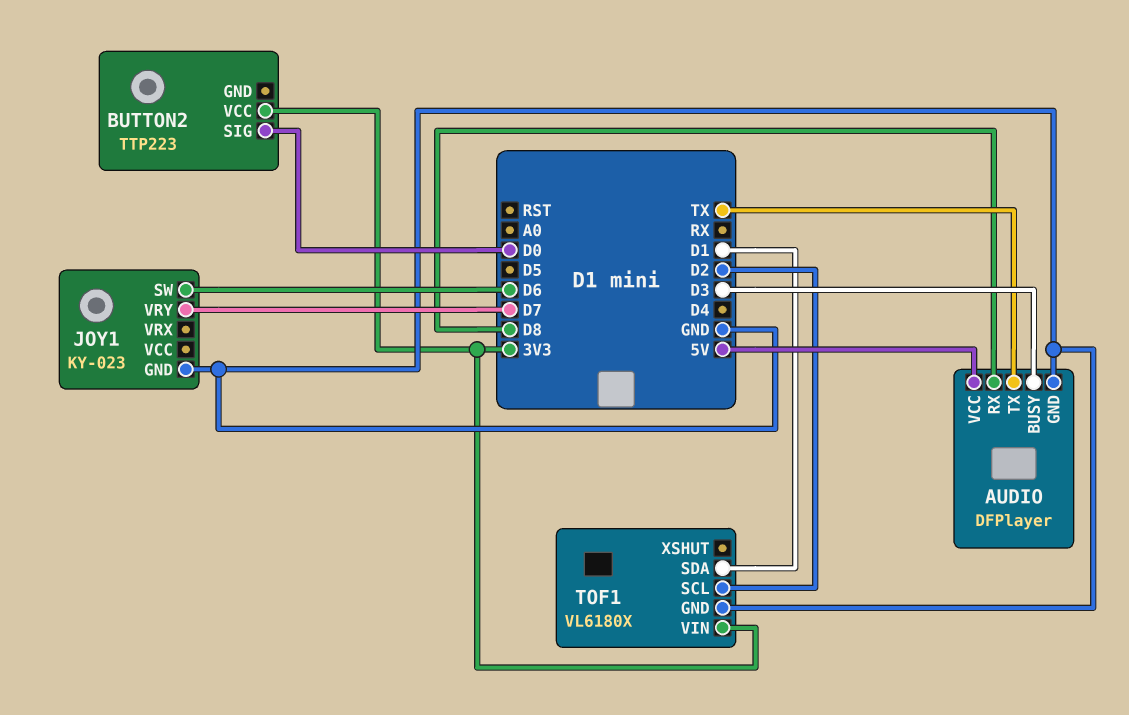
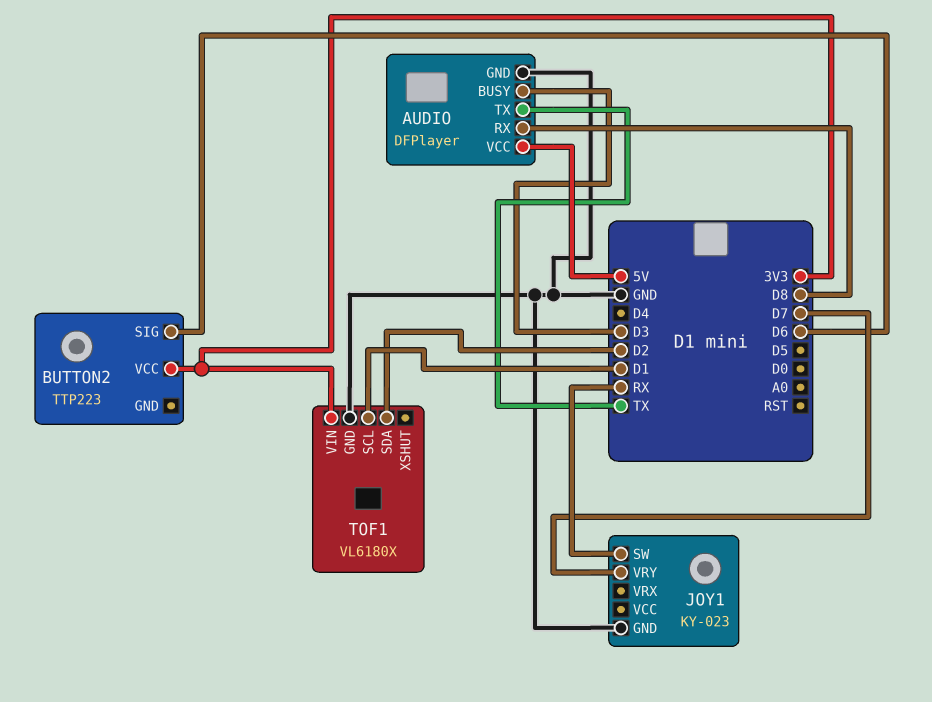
BUTTON2 pin SIG: D0 -> D6
JOY1 pin SW: D6 -> RX
TOF1 pin SCL: D2 -> D1
TOF1 pin SDA: D1 -> D2

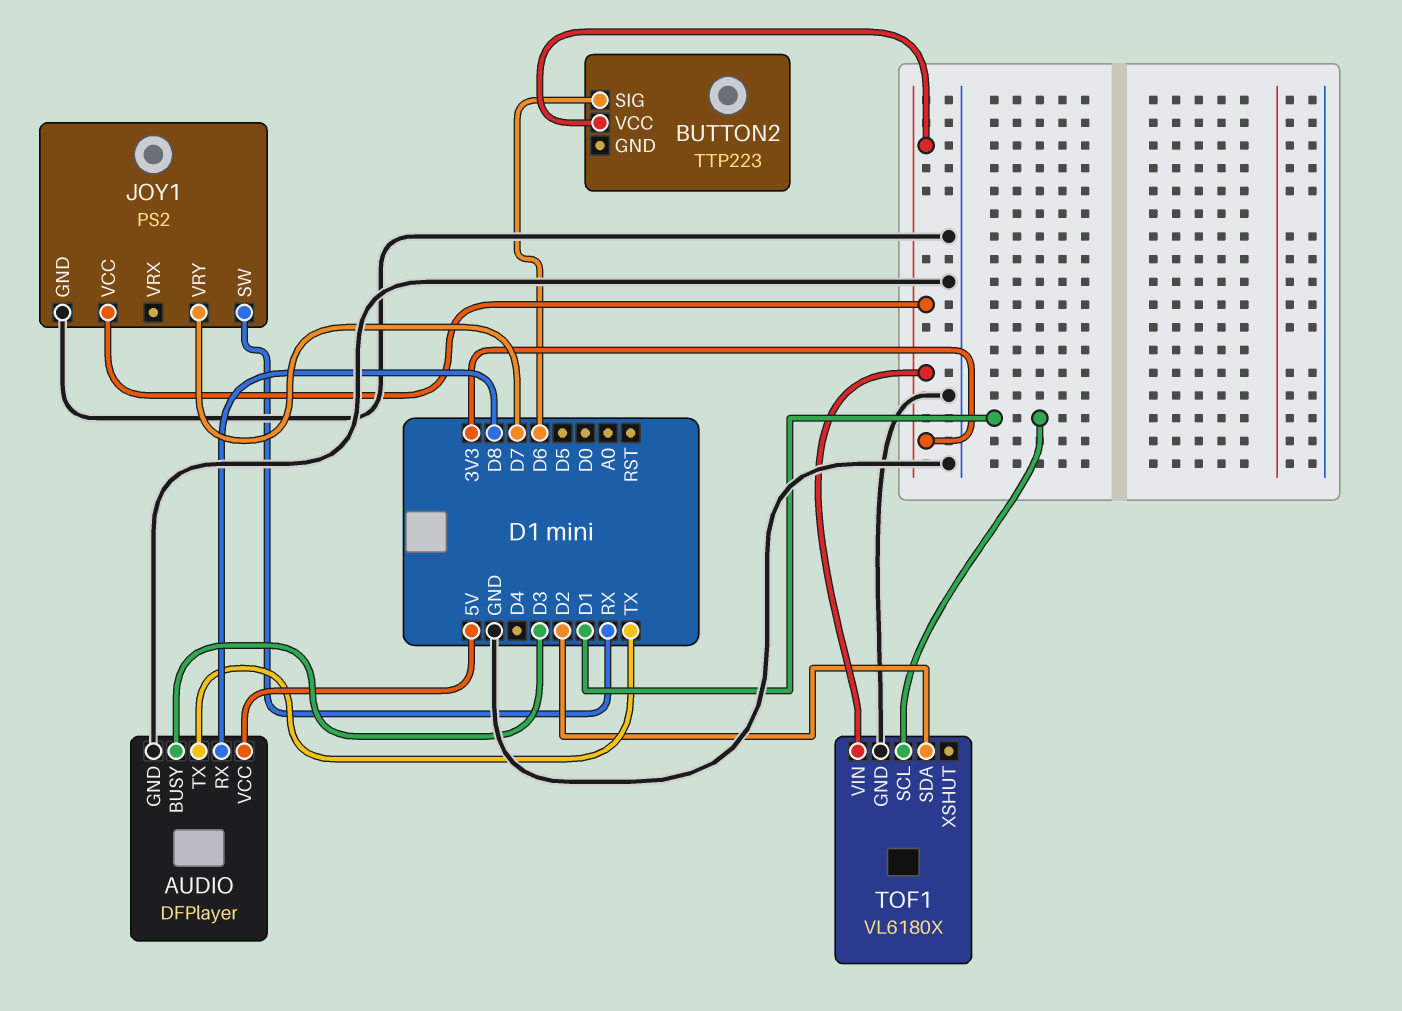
JOY1: KY-023 -> PS2
JOY1 pin VCC: none -> 3V3

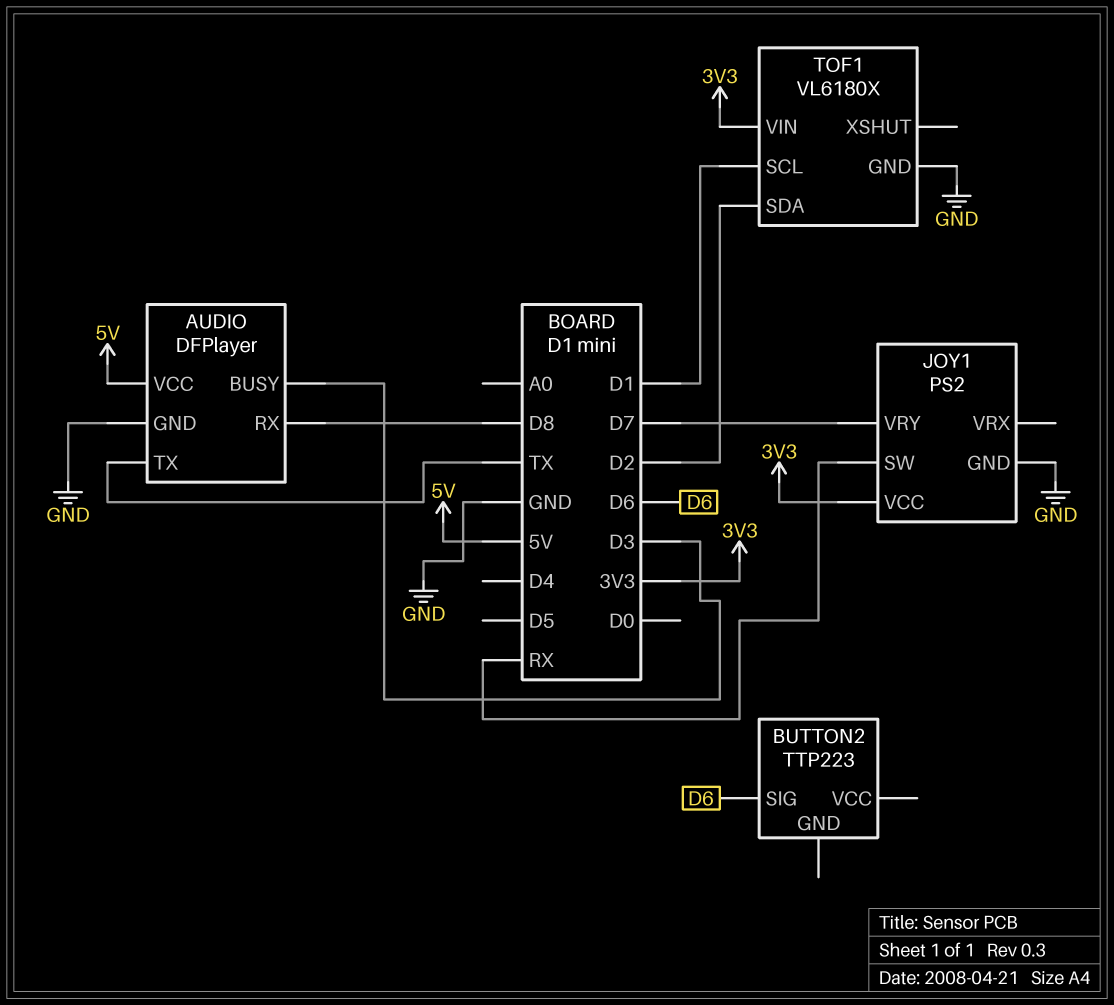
BUTTON2 pin VCC: 3V3 -> none

